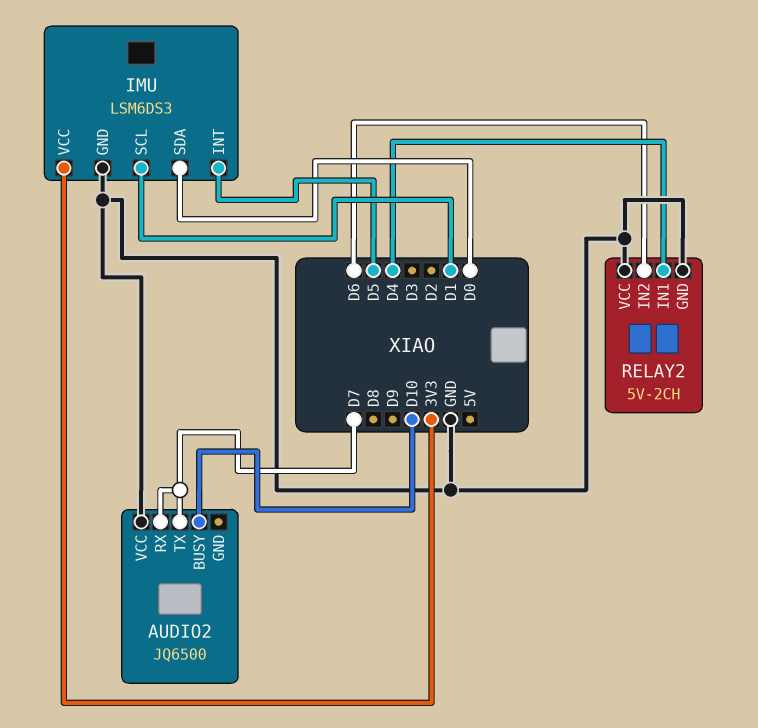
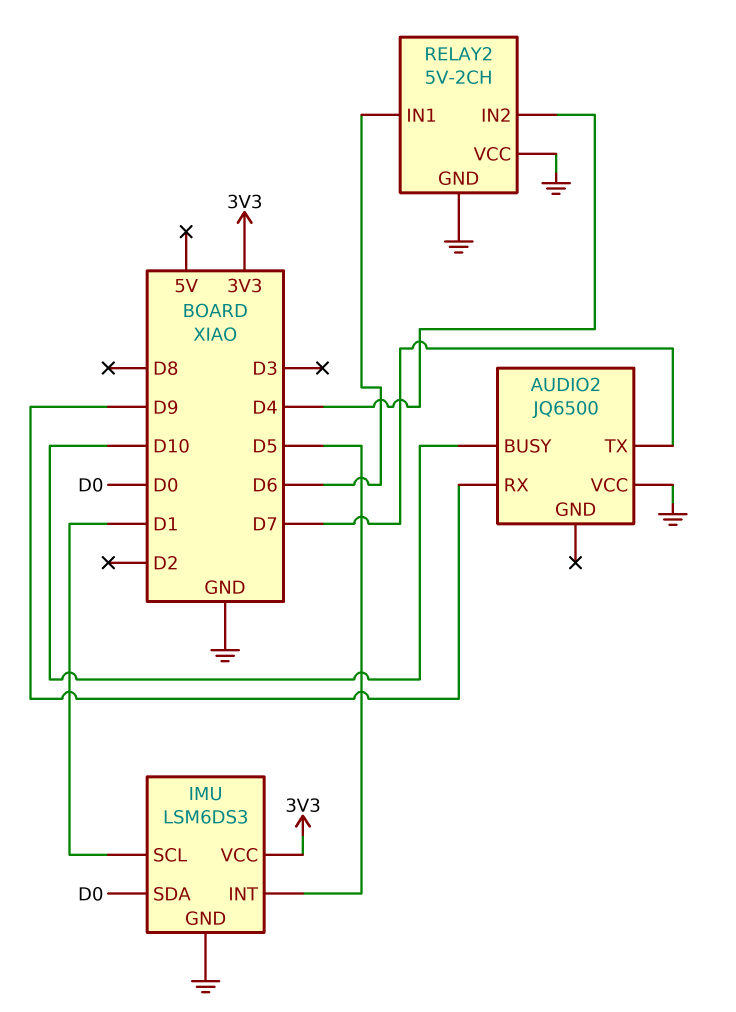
AUDIO2 pin RX: D7 -> D9
RELAY2 pin IN1: D4 -> D6
RELAY2 pin IN2: D6 -> D4

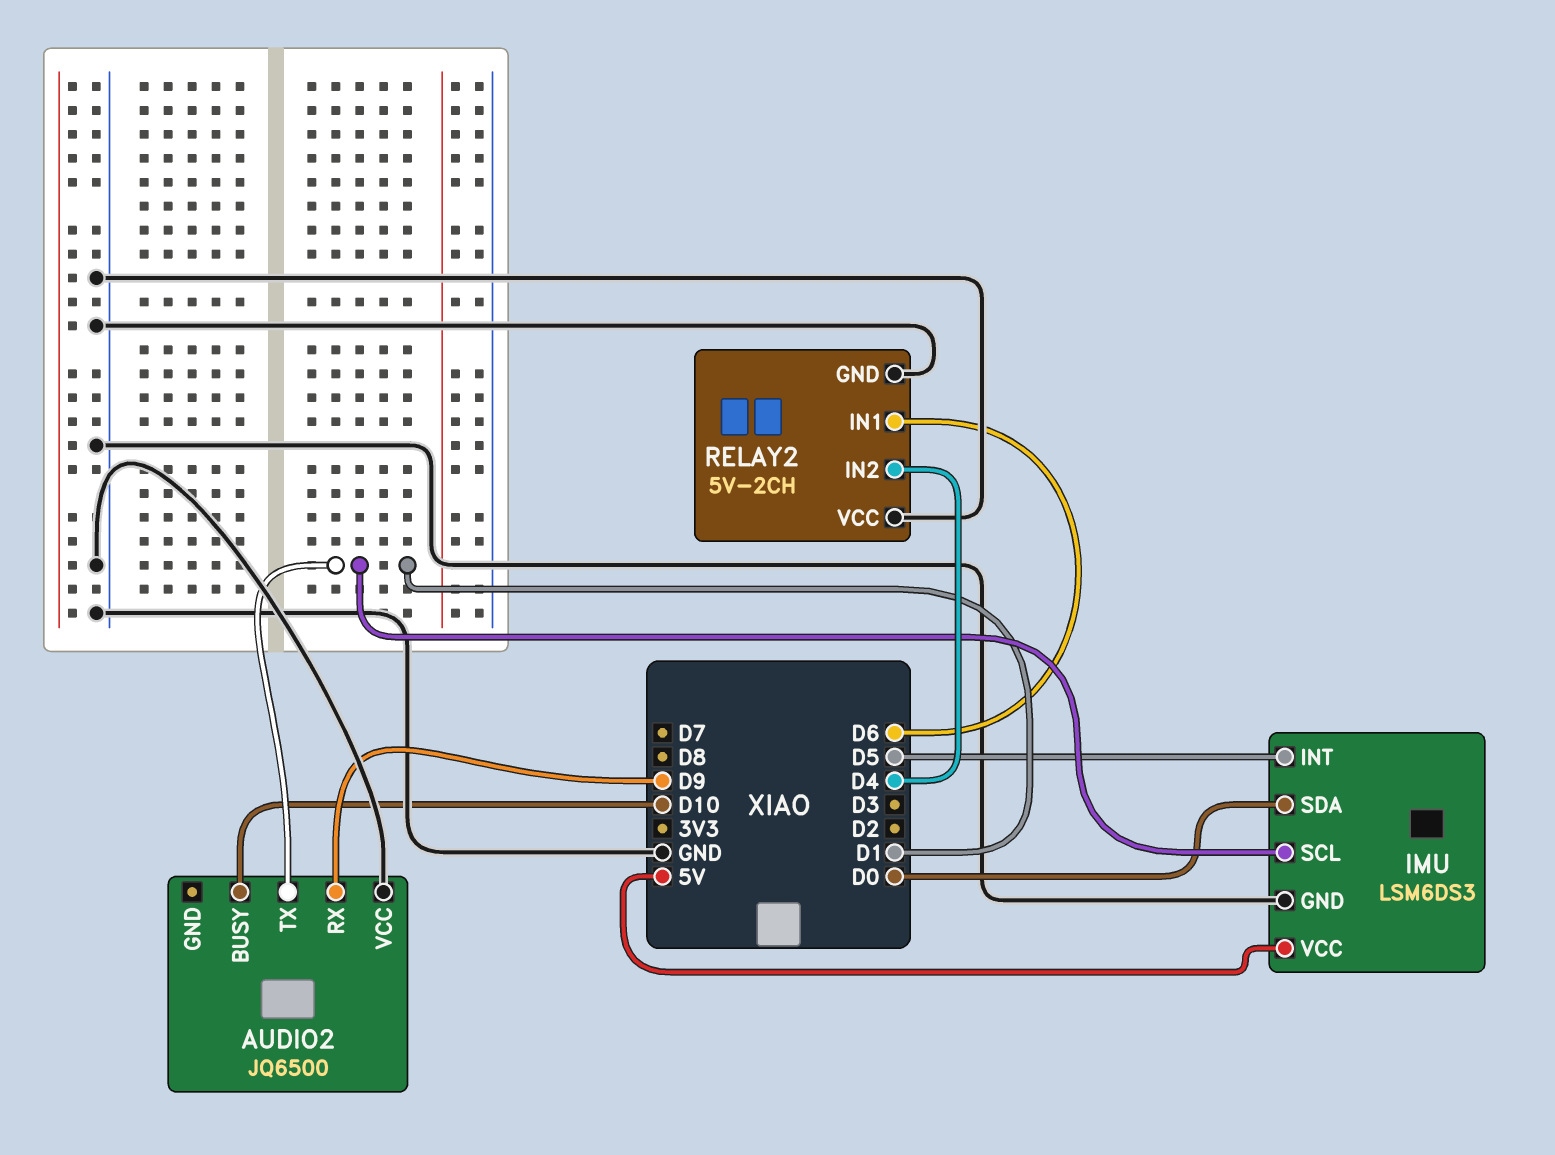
AUDIO2 pin TX: D7 -> D1
IMU pin VCC: 3V3 -> 5V

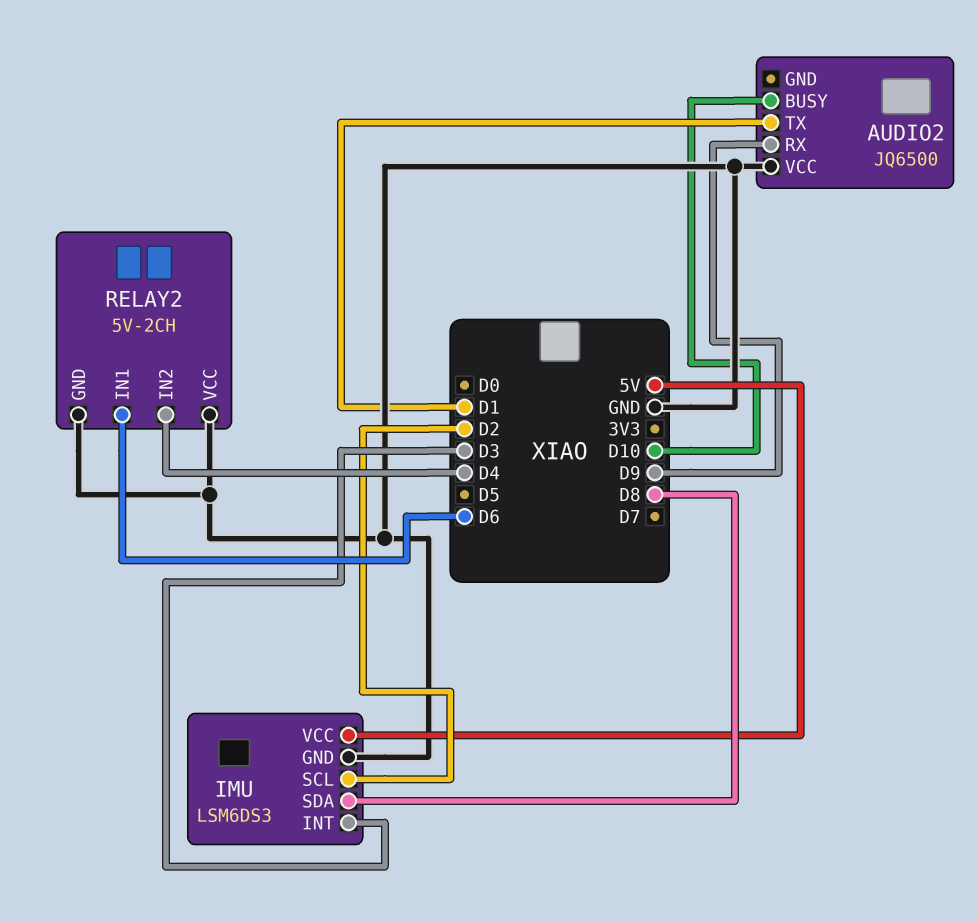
IMU pin INT: D5 -> D3
IMU pin SCL: D1 -> D2
IMU pin SDA: D0 -> D8

